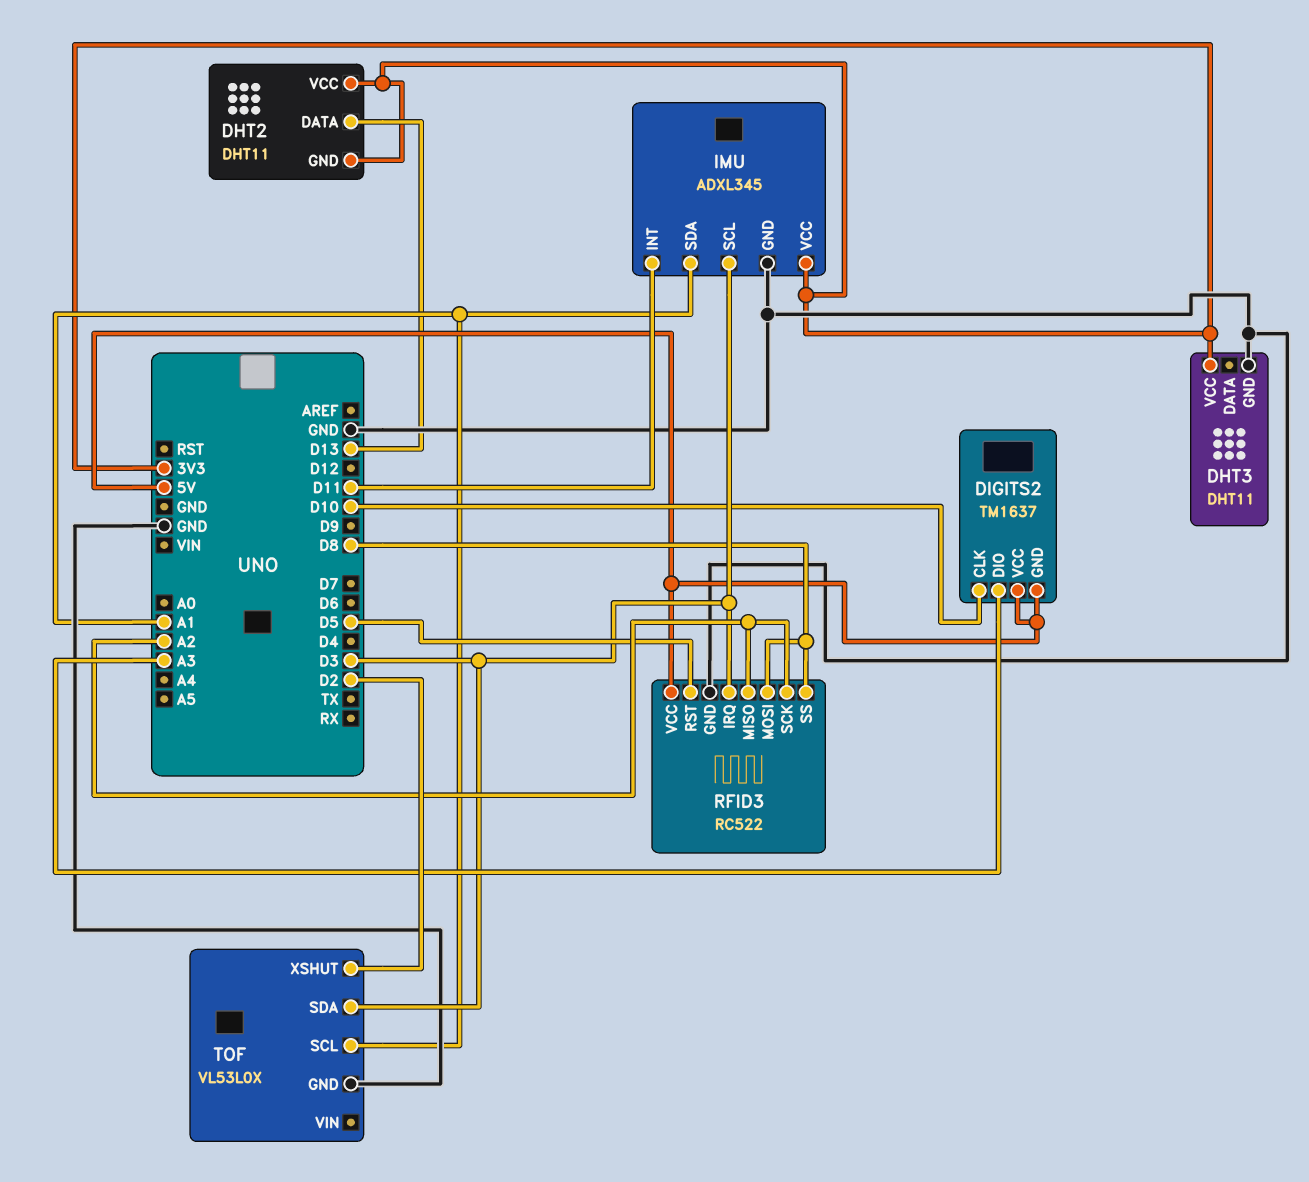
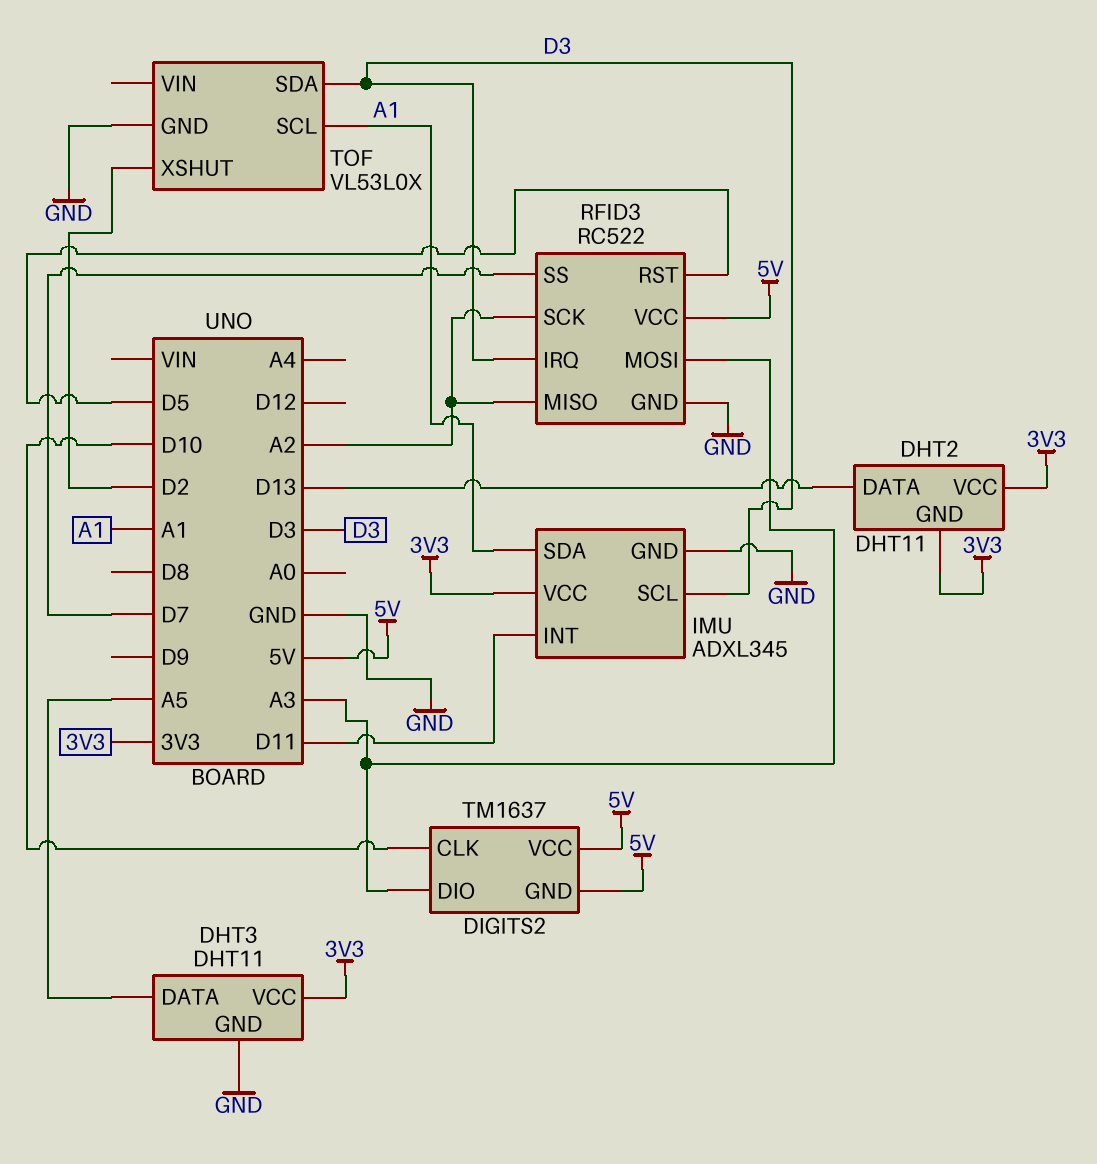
DHT3 pin DATA: none -> A5
RFID3 pin MOSI: D8 -> A3
RFID3 pin SS: D8 -> D7

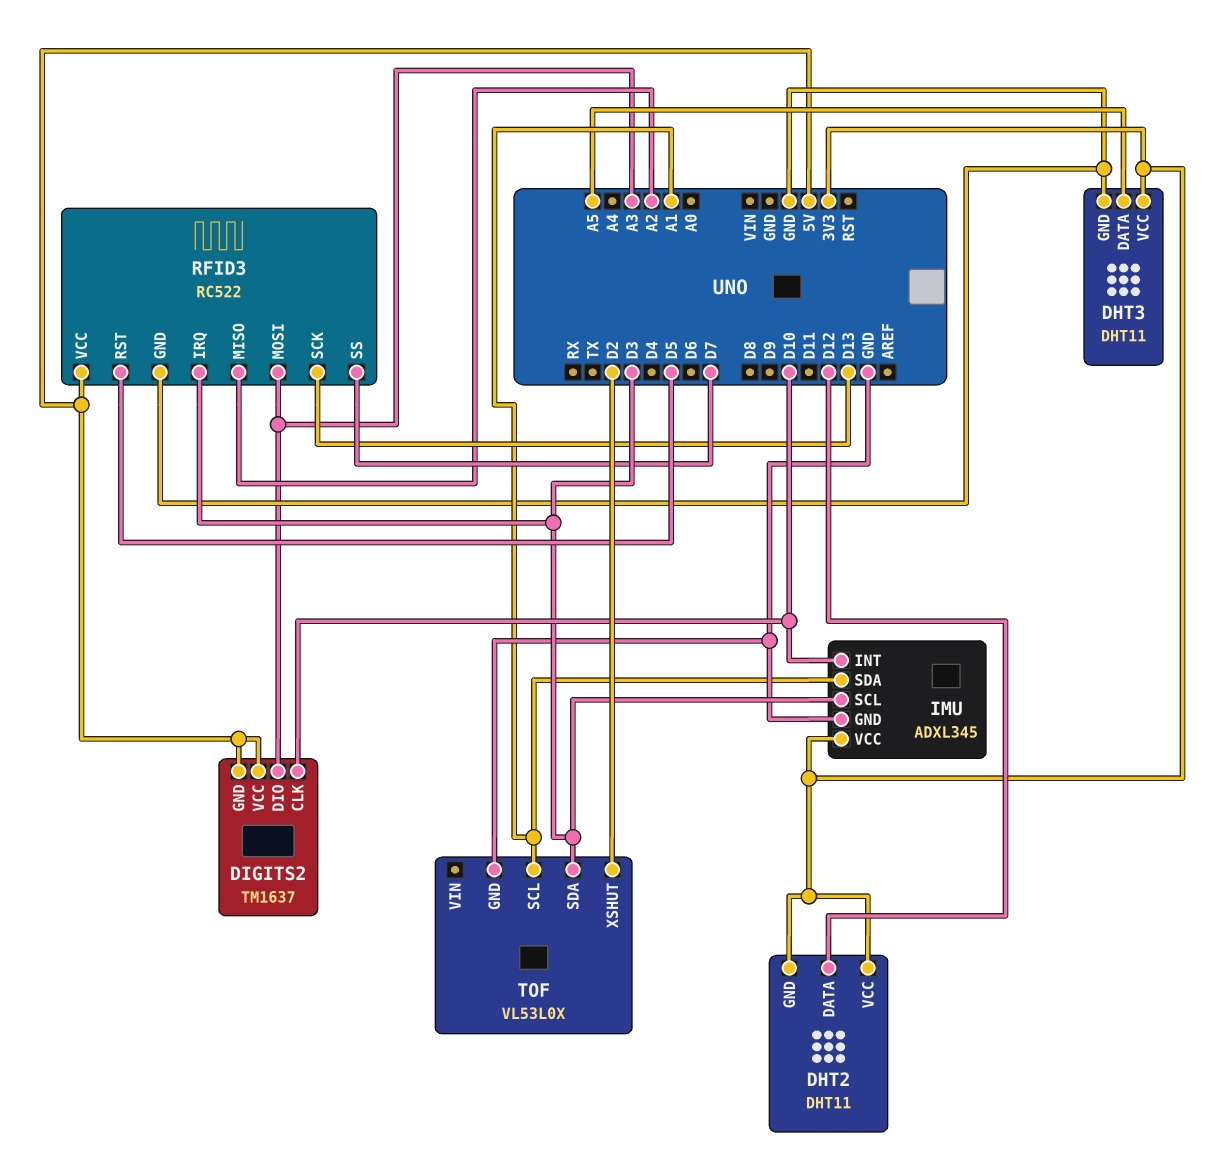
DHT2 pin DATA: D13 -> D12
IMU pin INT: D11 -> D10
RFID3 pin SCK: A2 -> D13

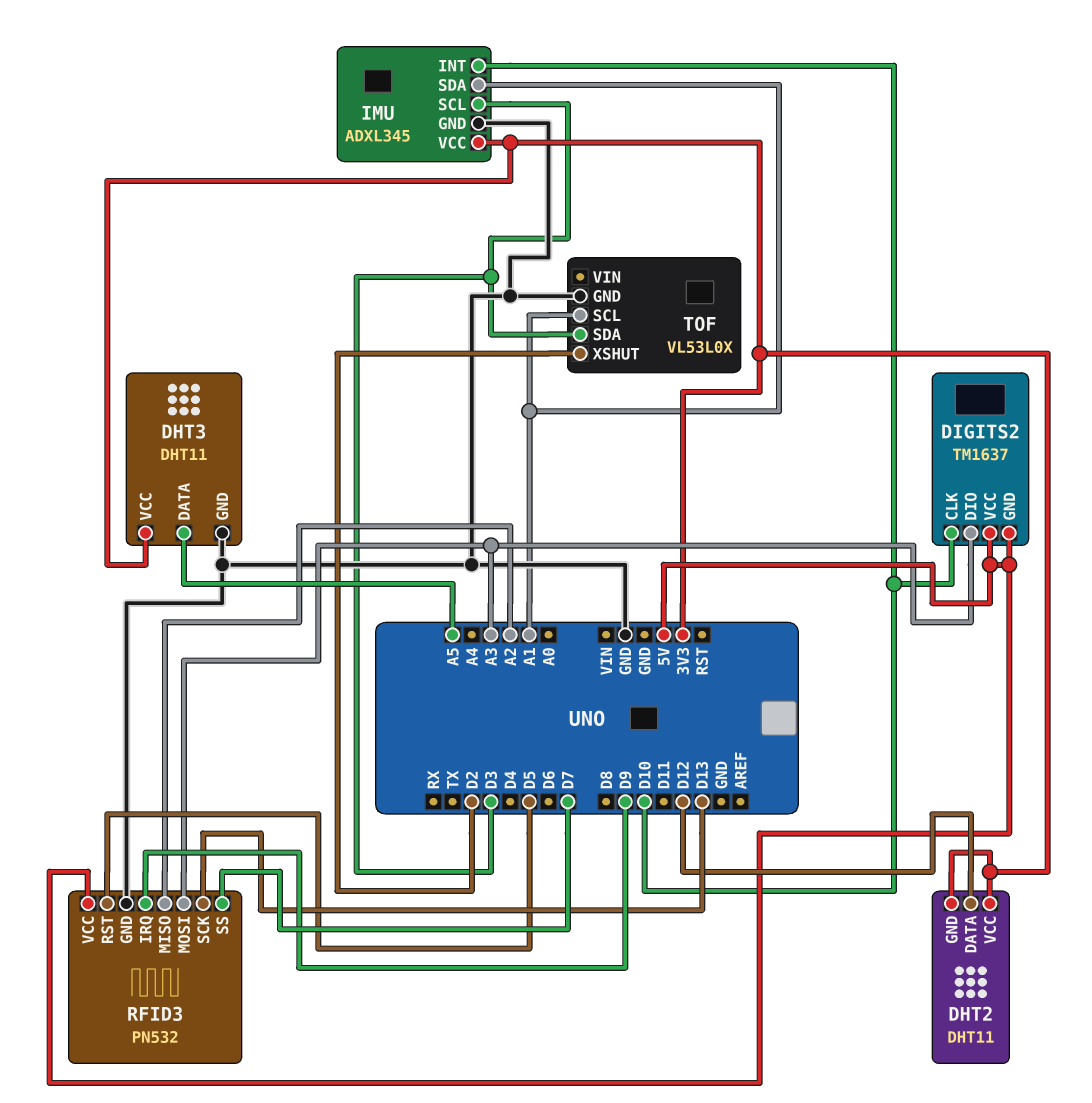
RFID3: RC522 -> PN532
RFID3 pin IRQ: D3 -> D9

